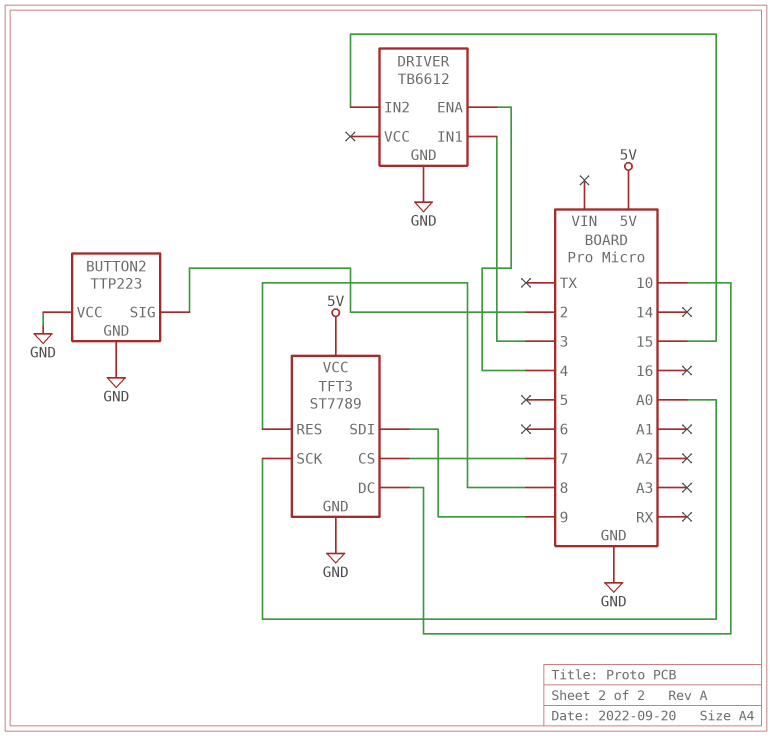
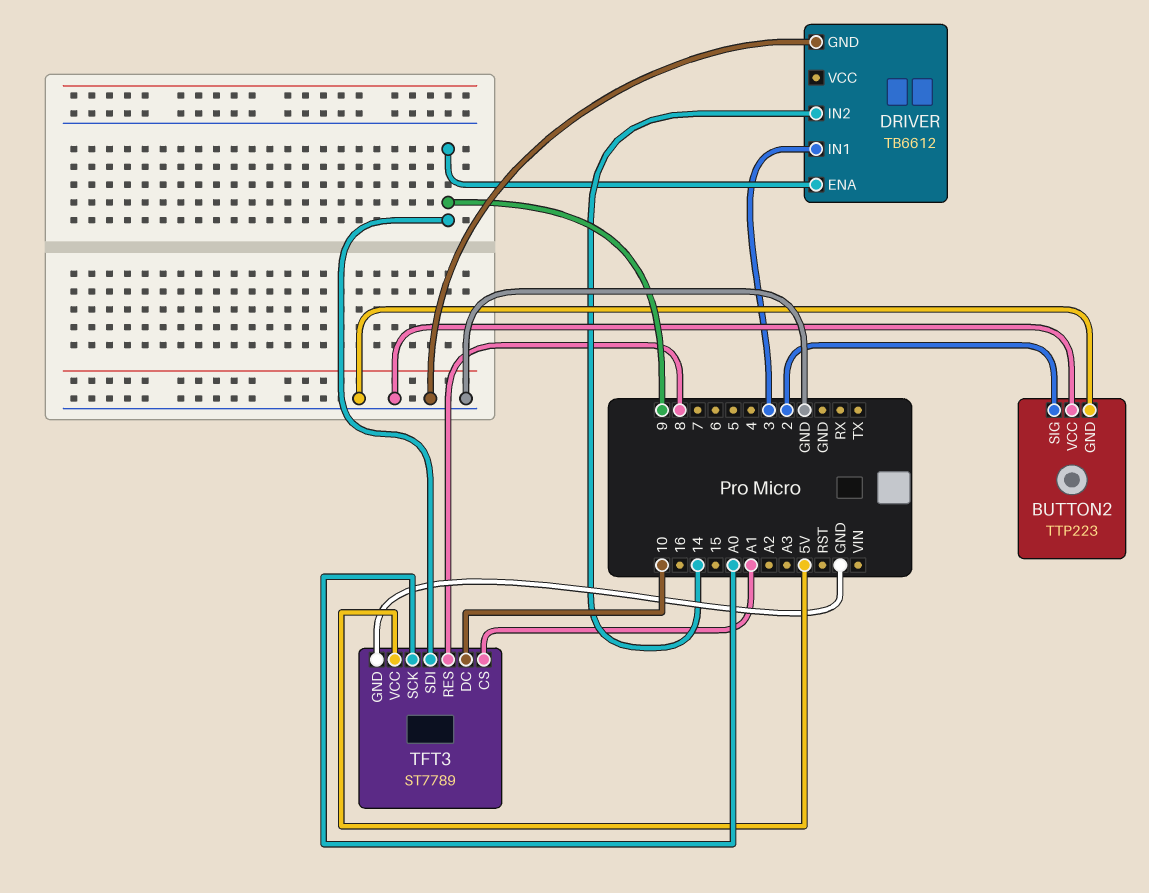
DRIVER pin ENA: 4 -> 9
DRIVER pin IN2: 15 -> 14
TFT3 pin CS: 7 -> A1

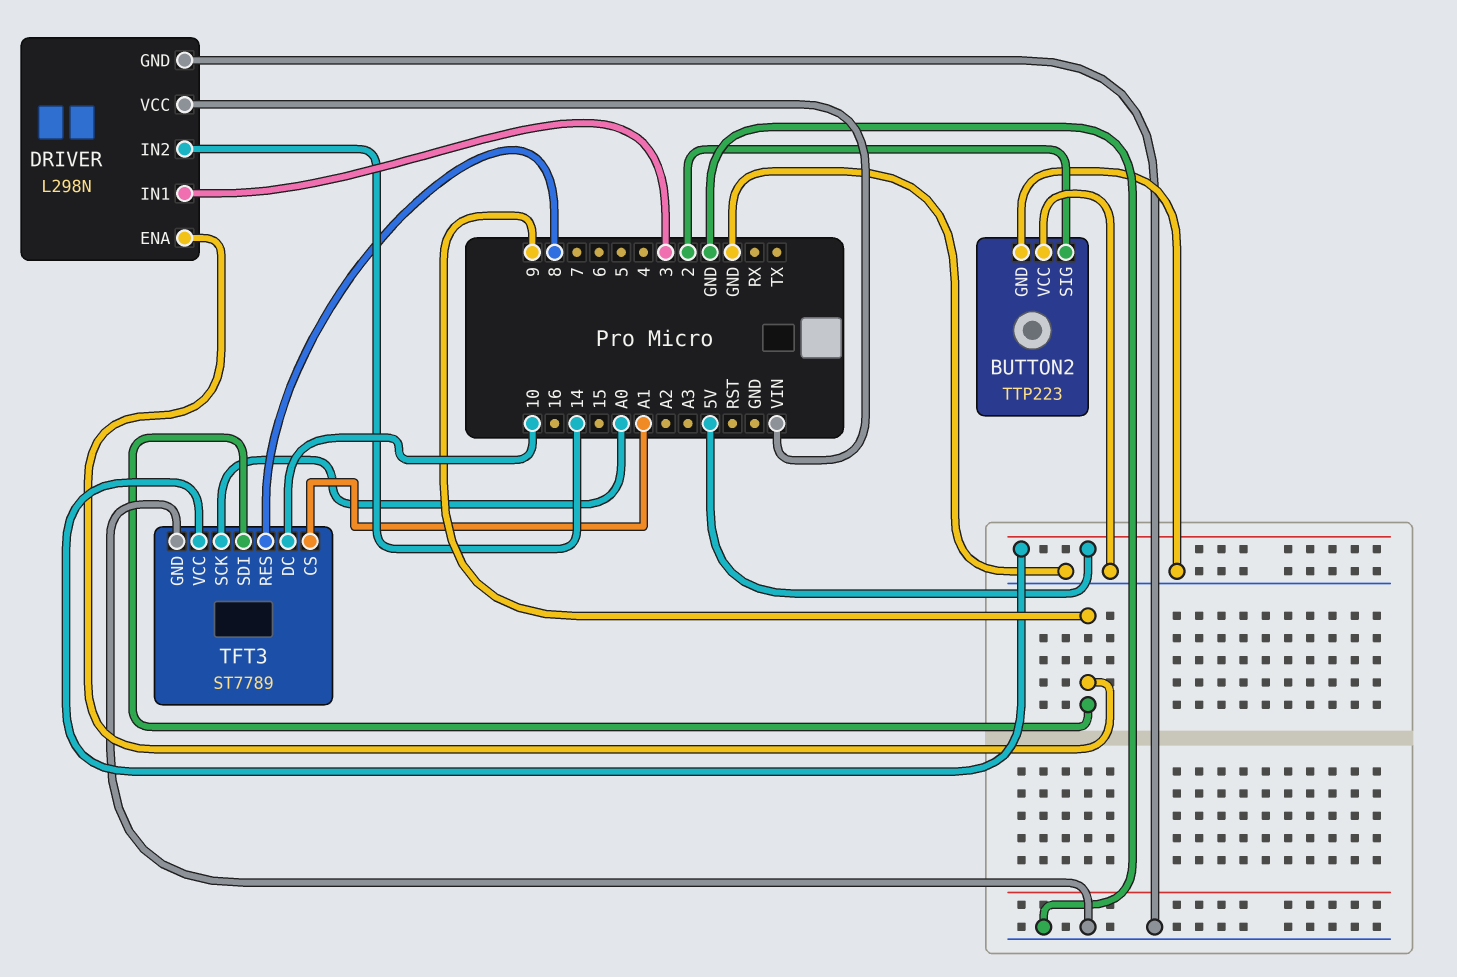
DRIVER: TB6612 -> L298N
DRIVER pin VCC: none -> VIN

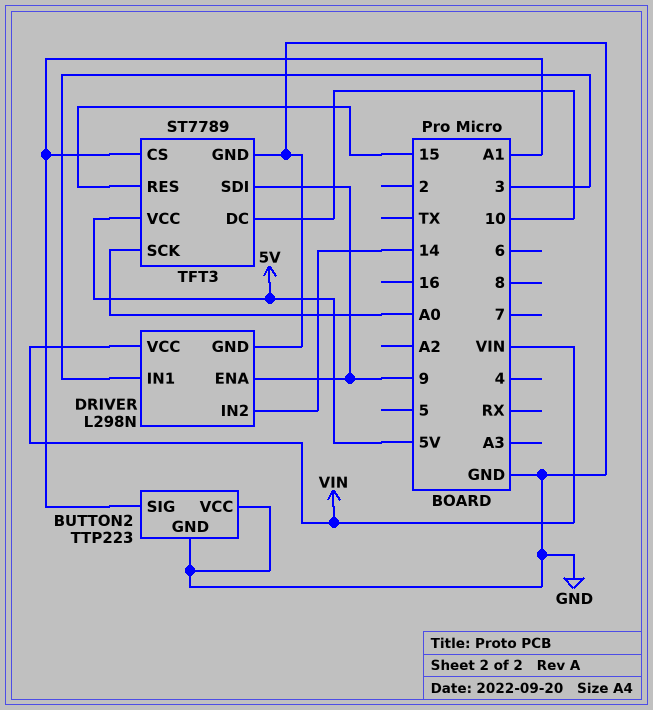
BUTTON2 pin SIG: 2 -> A1
TFT3 pin RES: 8 -> 15

